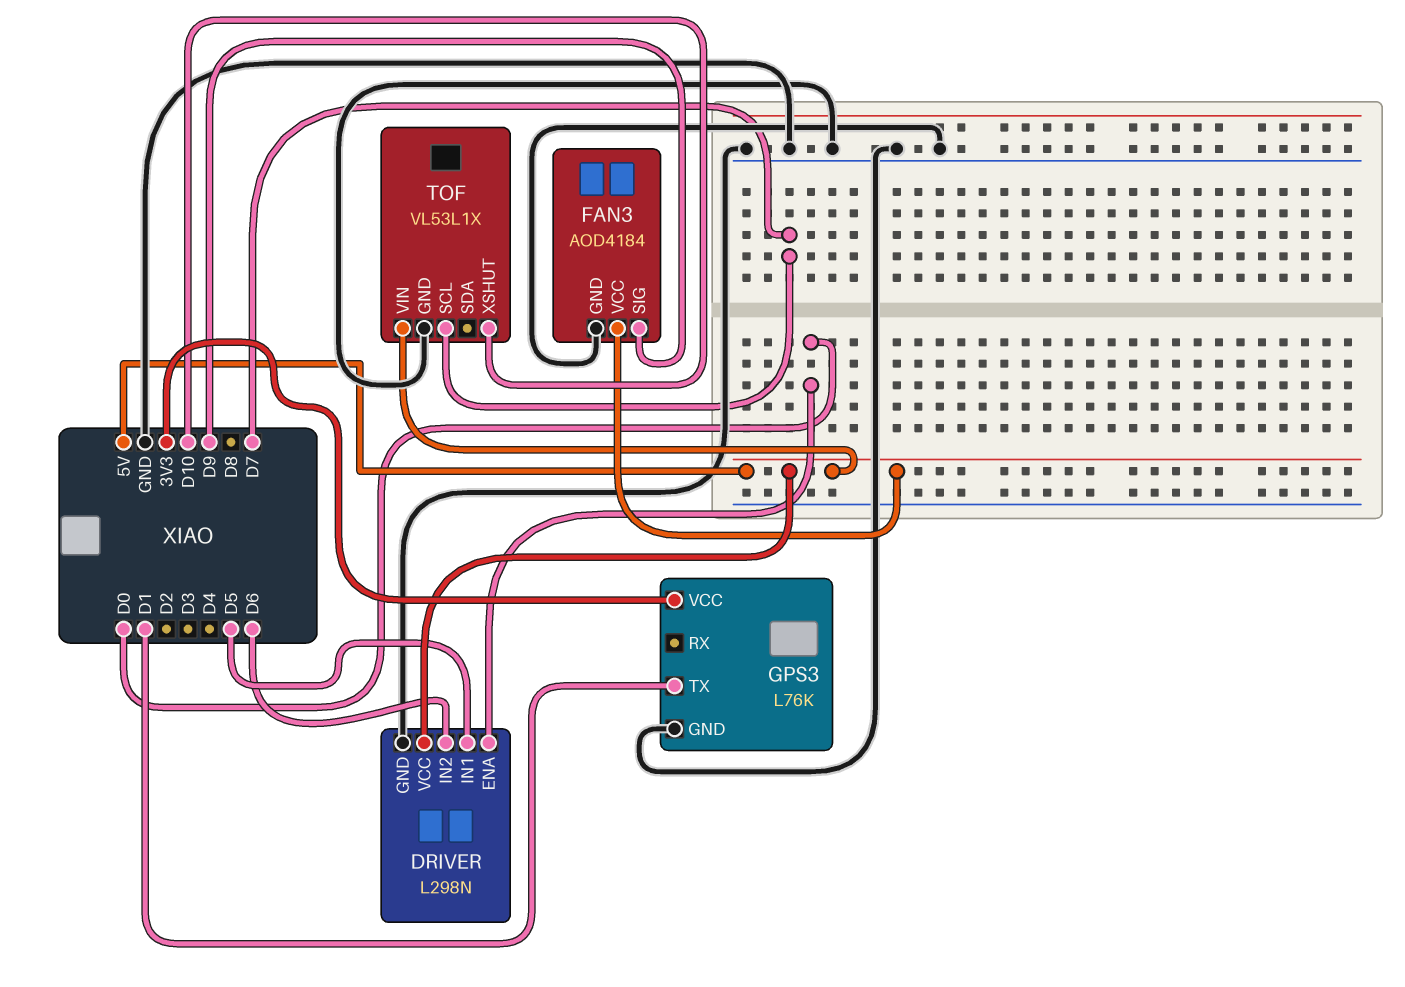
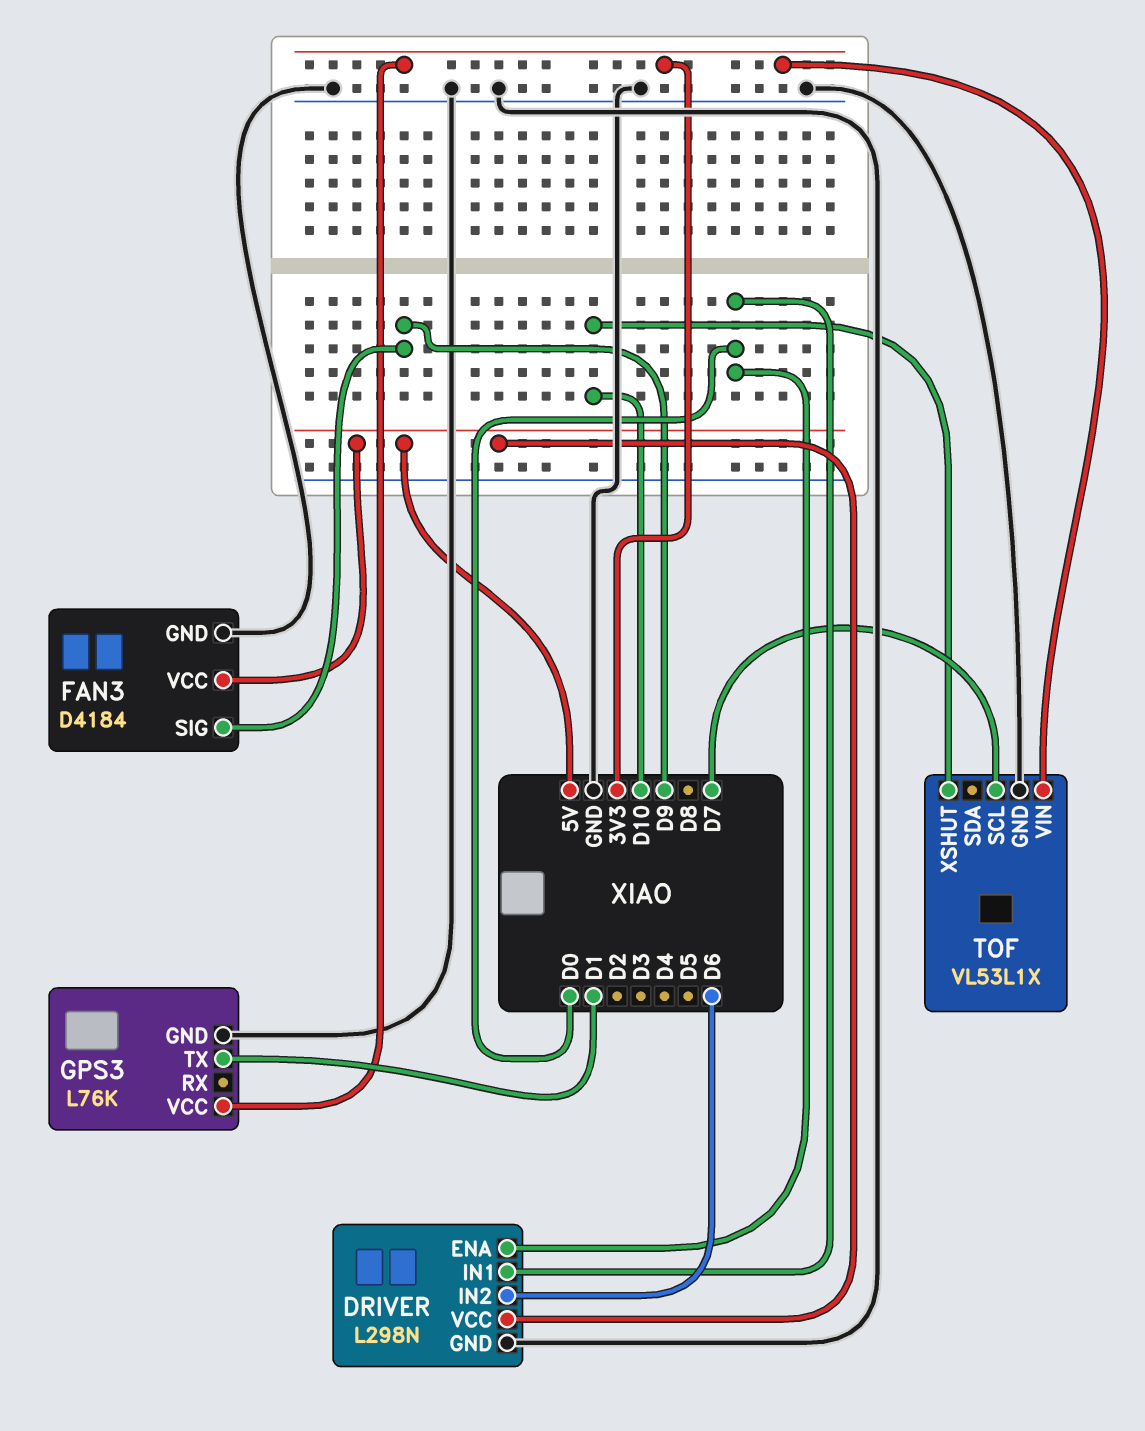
DRIVER pin IN1: D5 -> D0
FAN3: AOD4184 -> D4184
TOF pin VIN: 5V -> 3V3

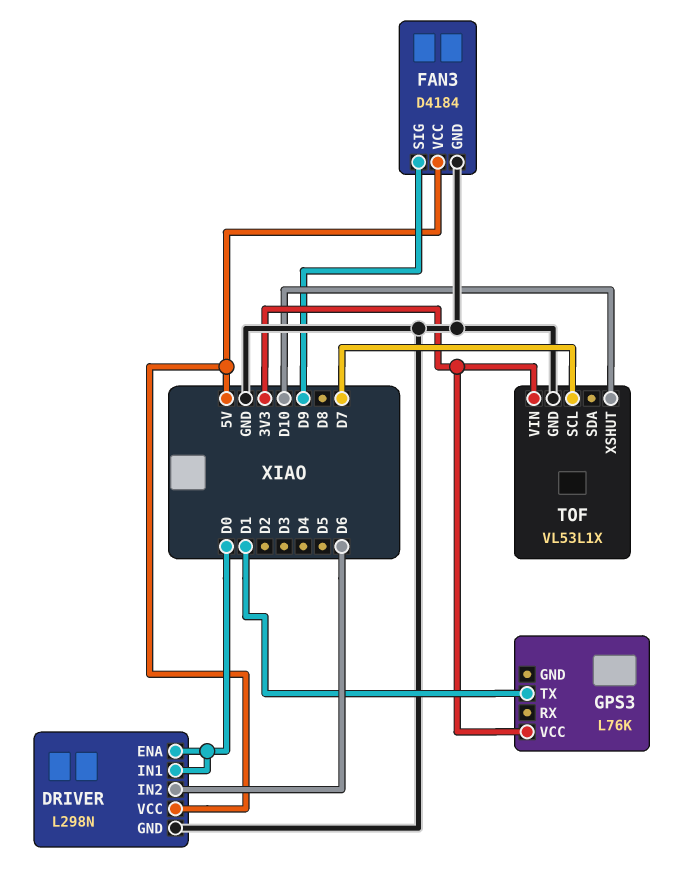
GPS3 pin GND: GND -> none

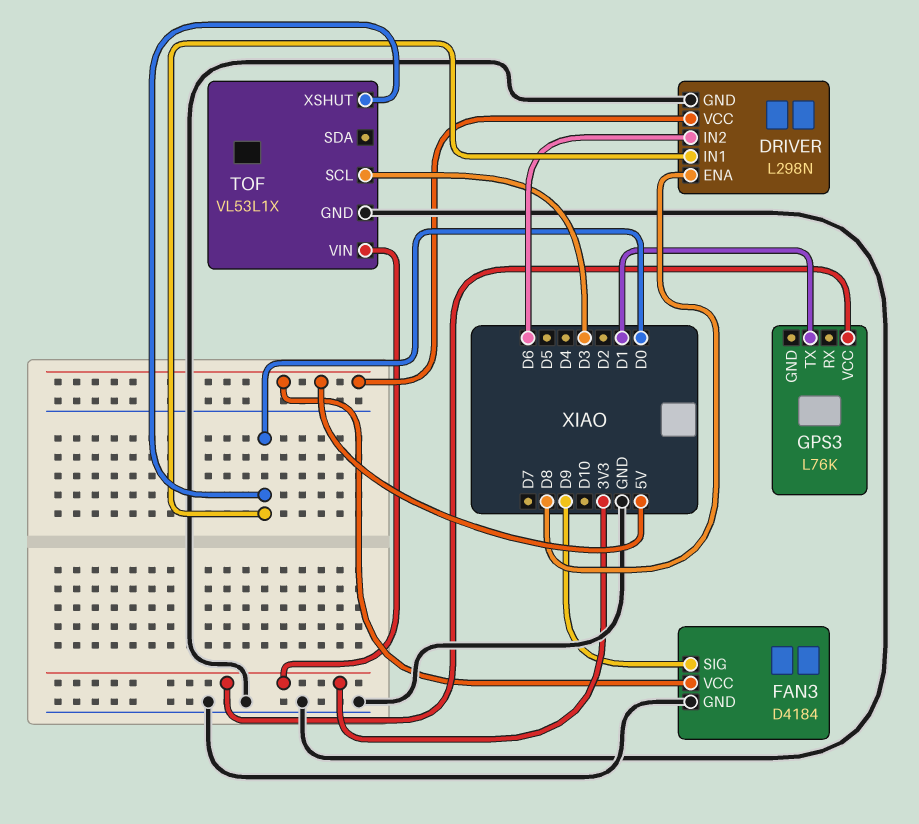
DRIVER pin ENA: D0 -> D8
TOF pin SCL: D7 -> D3
TOF pin XSHUT: D10 -> D0

